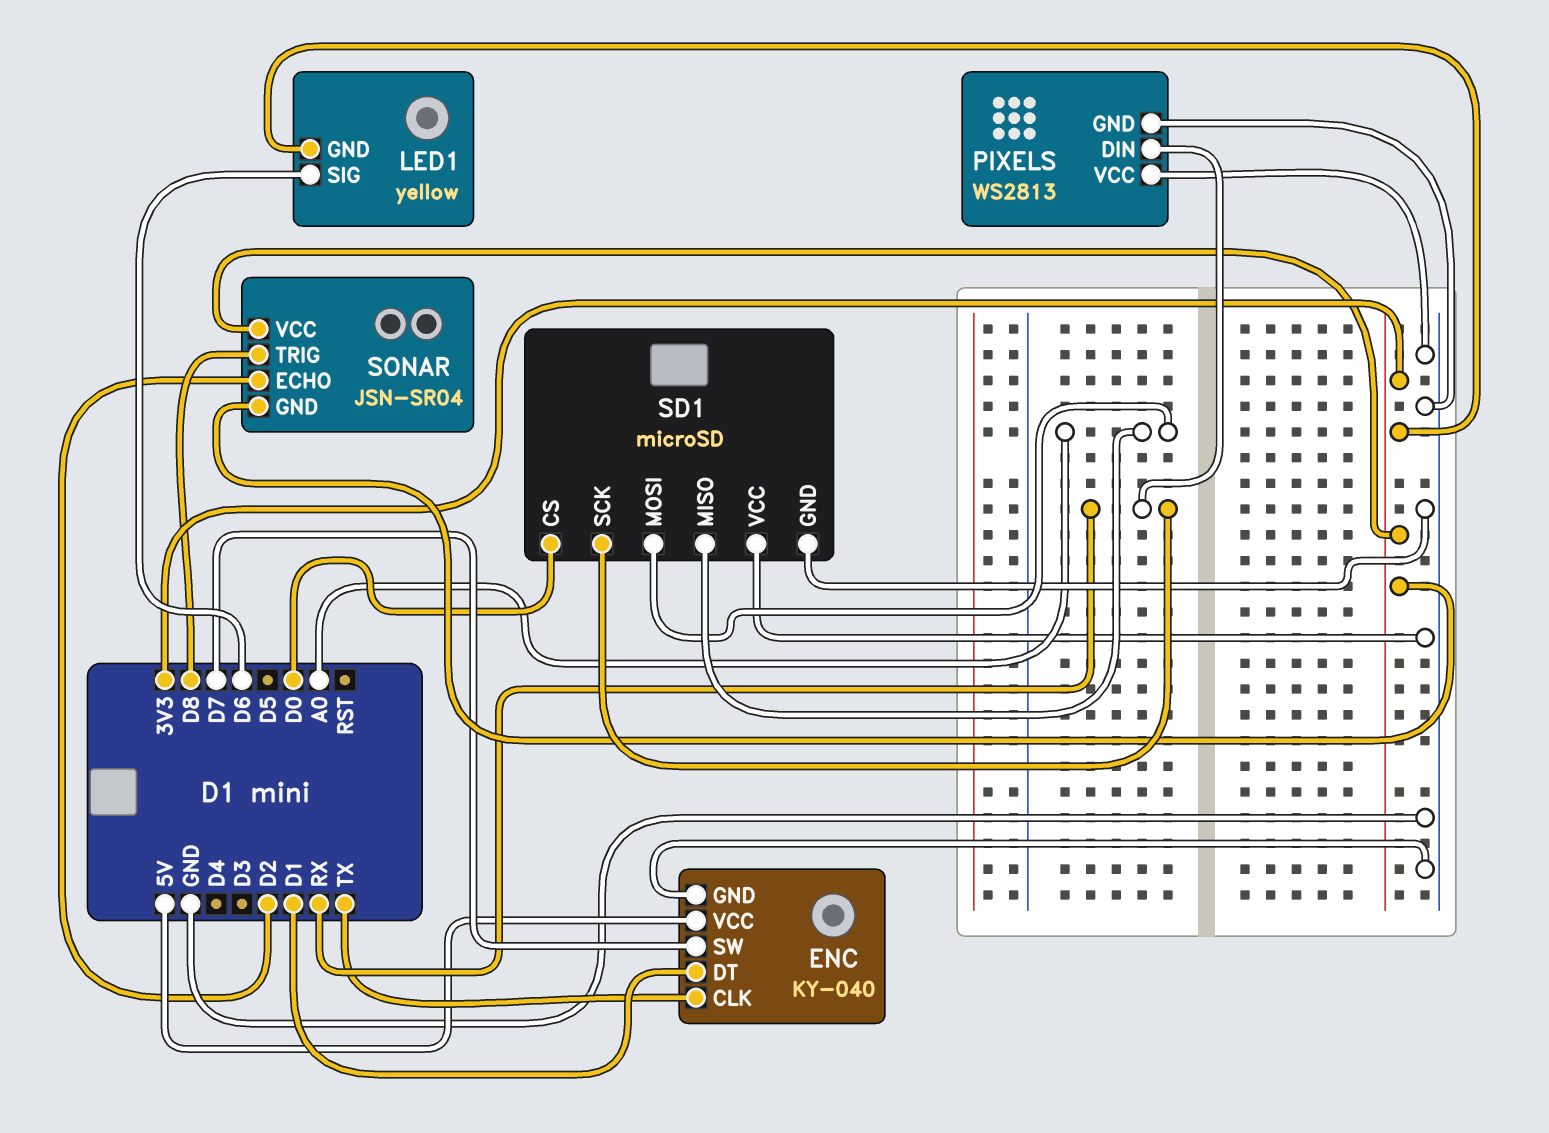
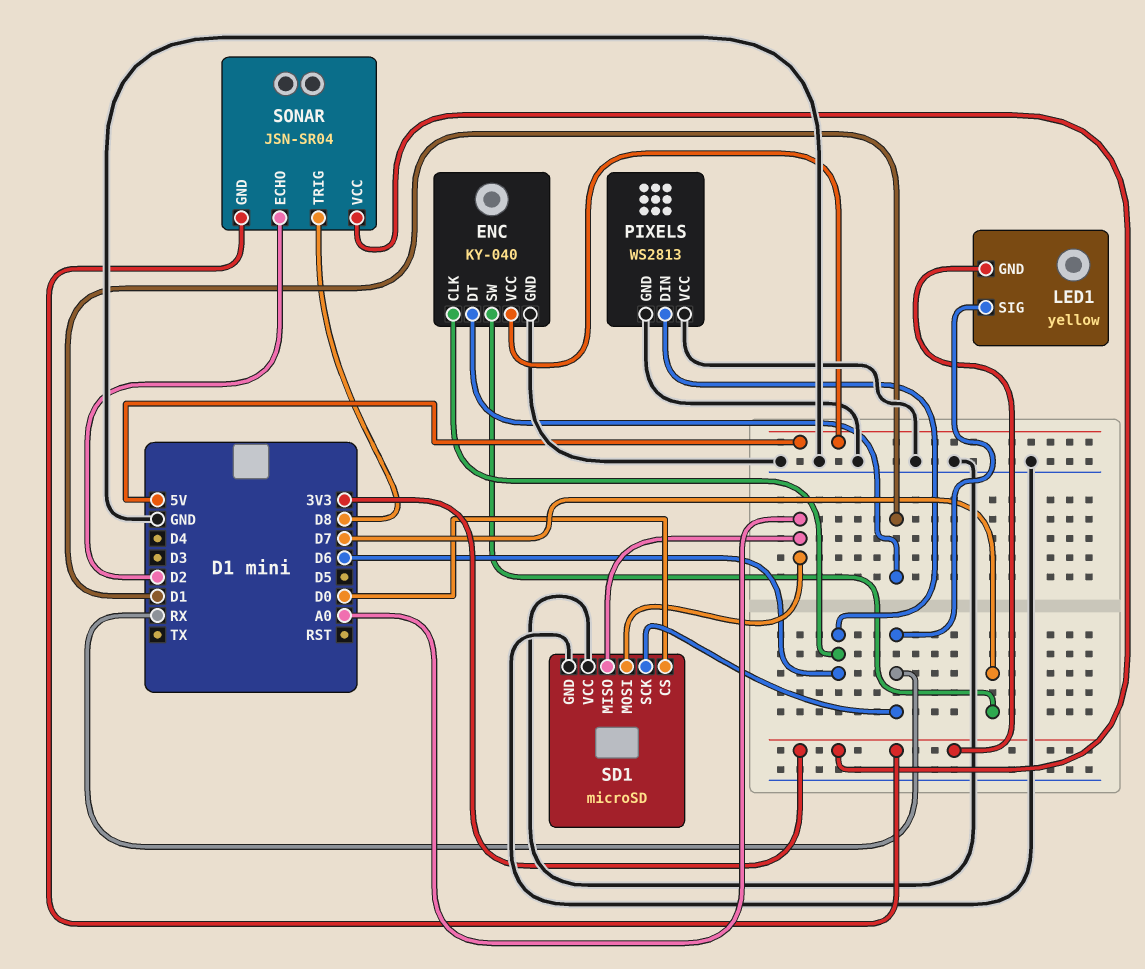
ENC pin CLK: TX -> D6
LED1 pin SIG: D6 -> RX
PIXELS pin DIN: RX -> D6

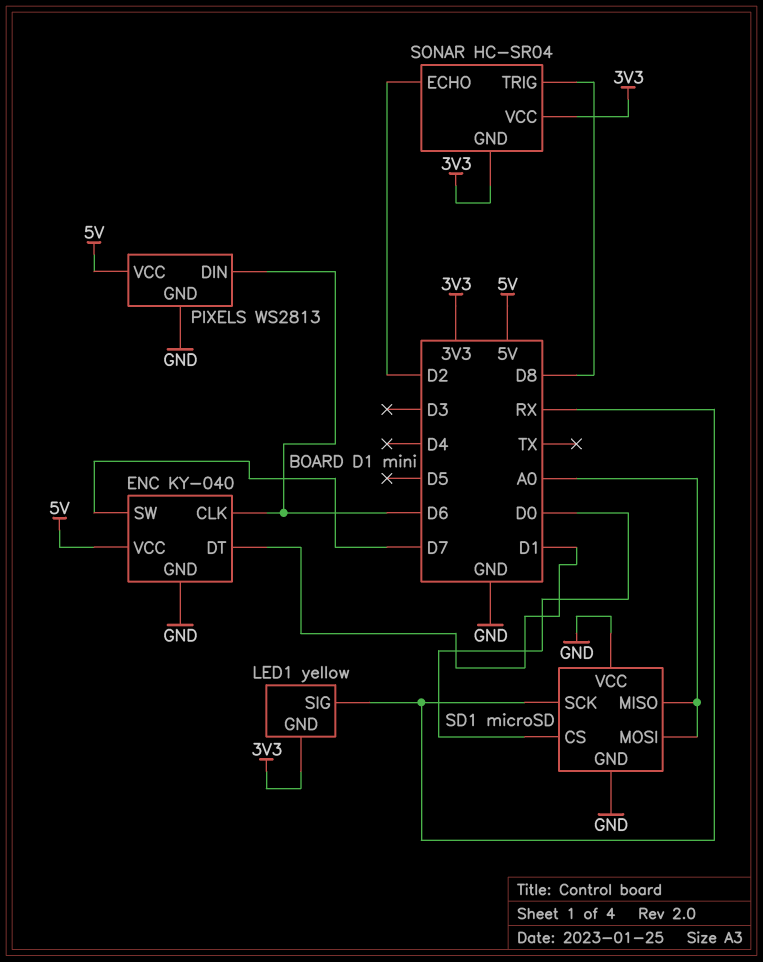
PIXELS pin VCC: GND -> 5V
SONAR: JSN-SR04 -> HC-SR04

